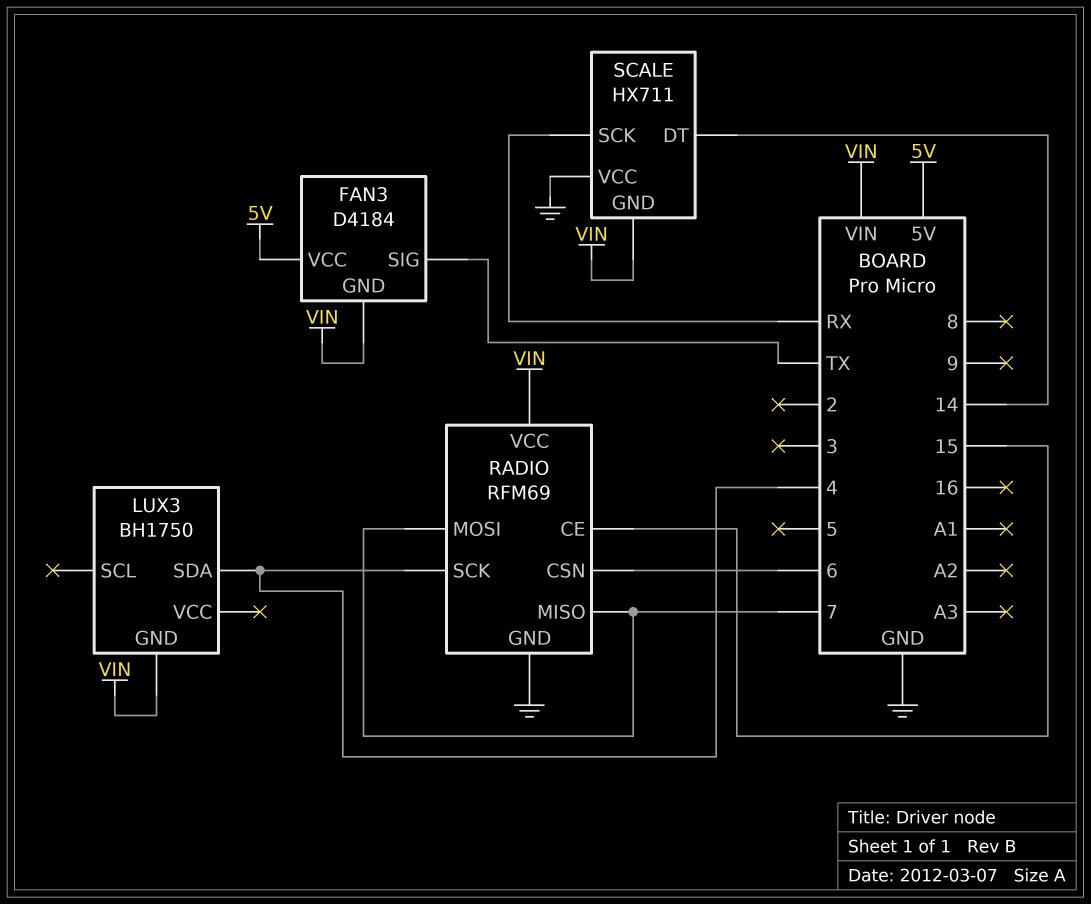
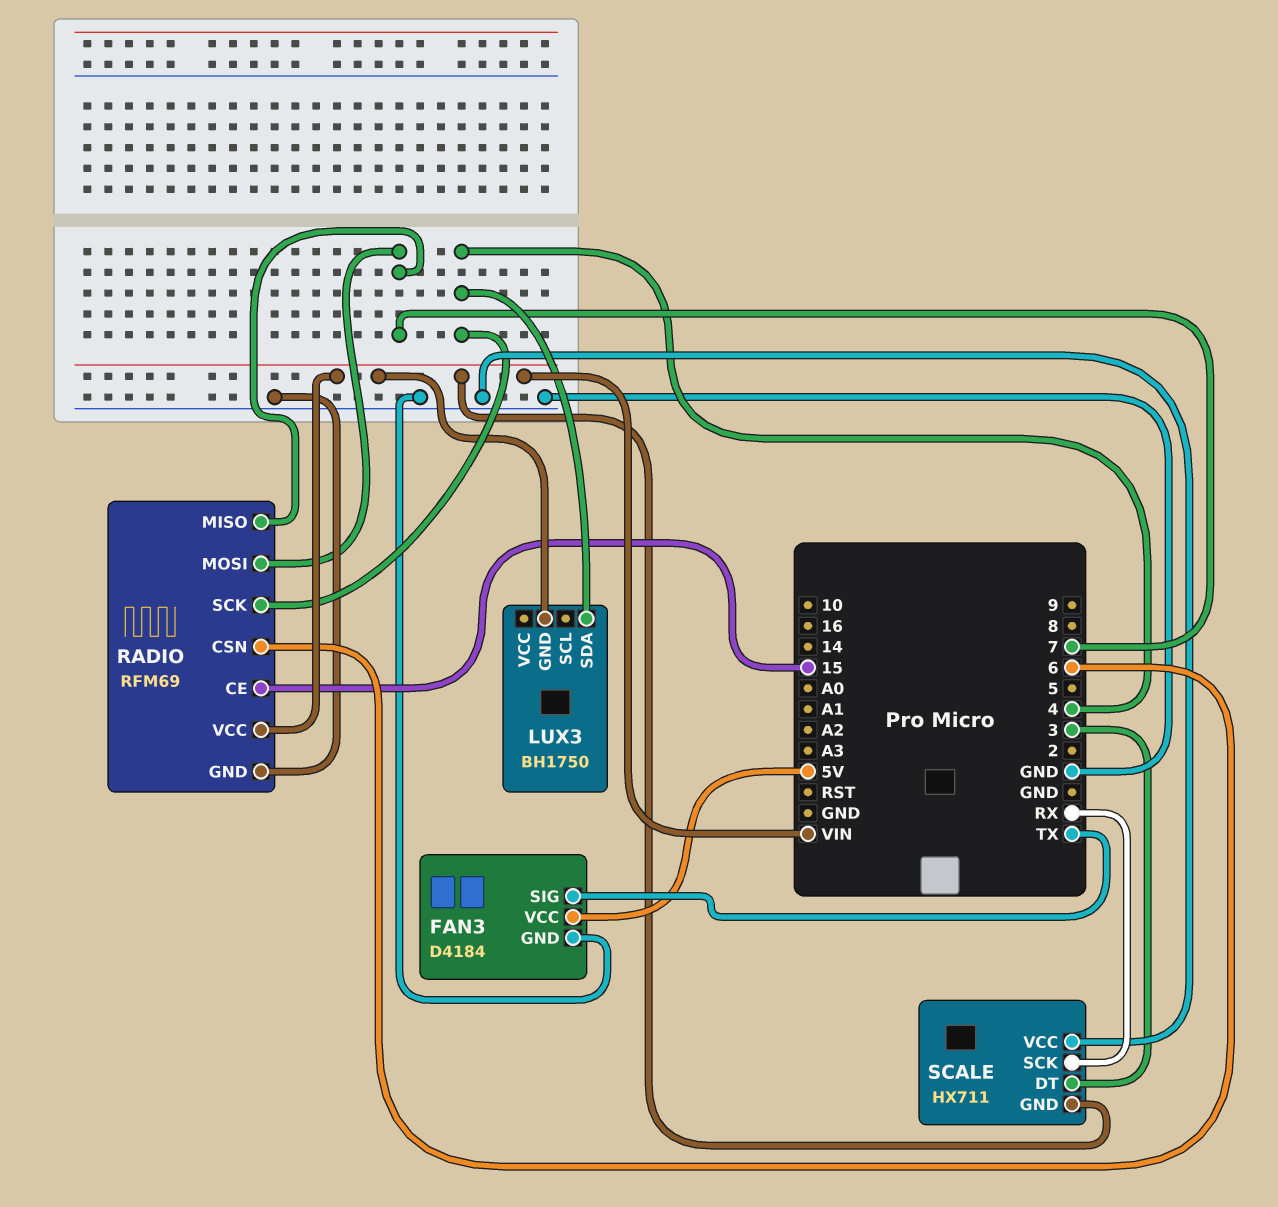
FAN3 pin GND: VIN -> GND
SCALE pin DT: 14 -> 3

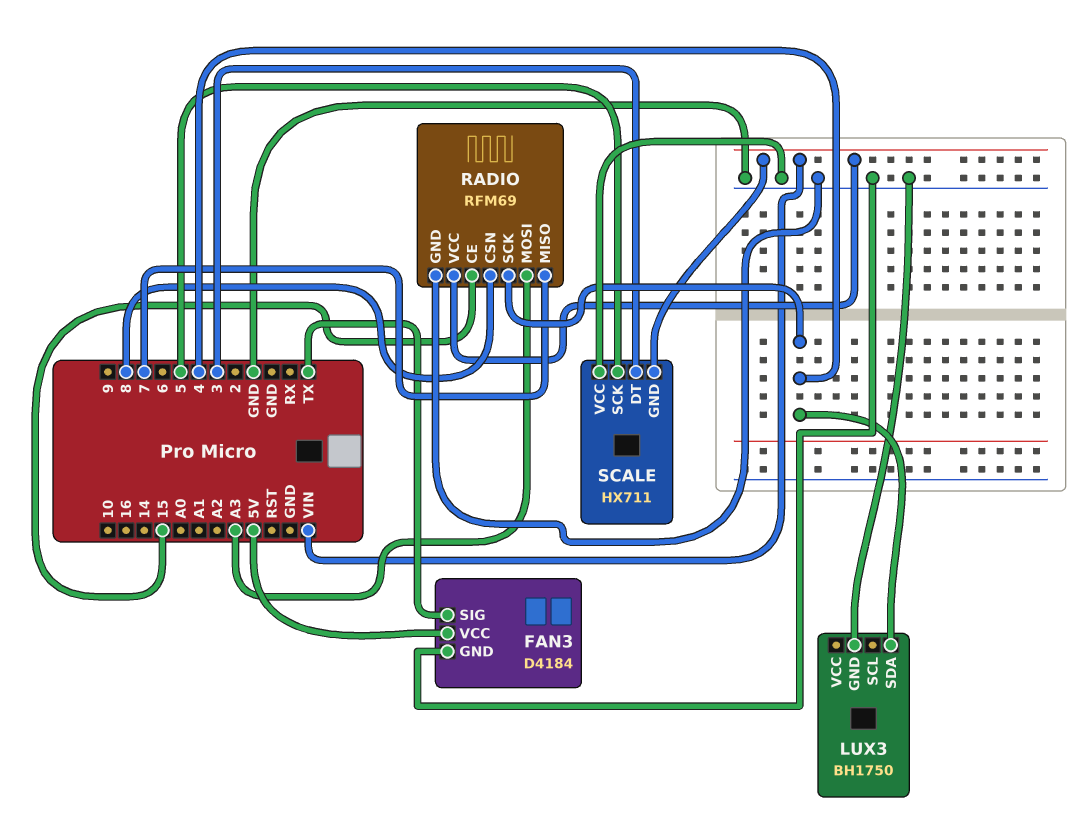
LUX3 pin GND: VIN -> GND
RADIO pin CSN: 6 -> 8
RADIO pin MOSI: 7 -> A3
SCALE pin SCK: RX -> 5

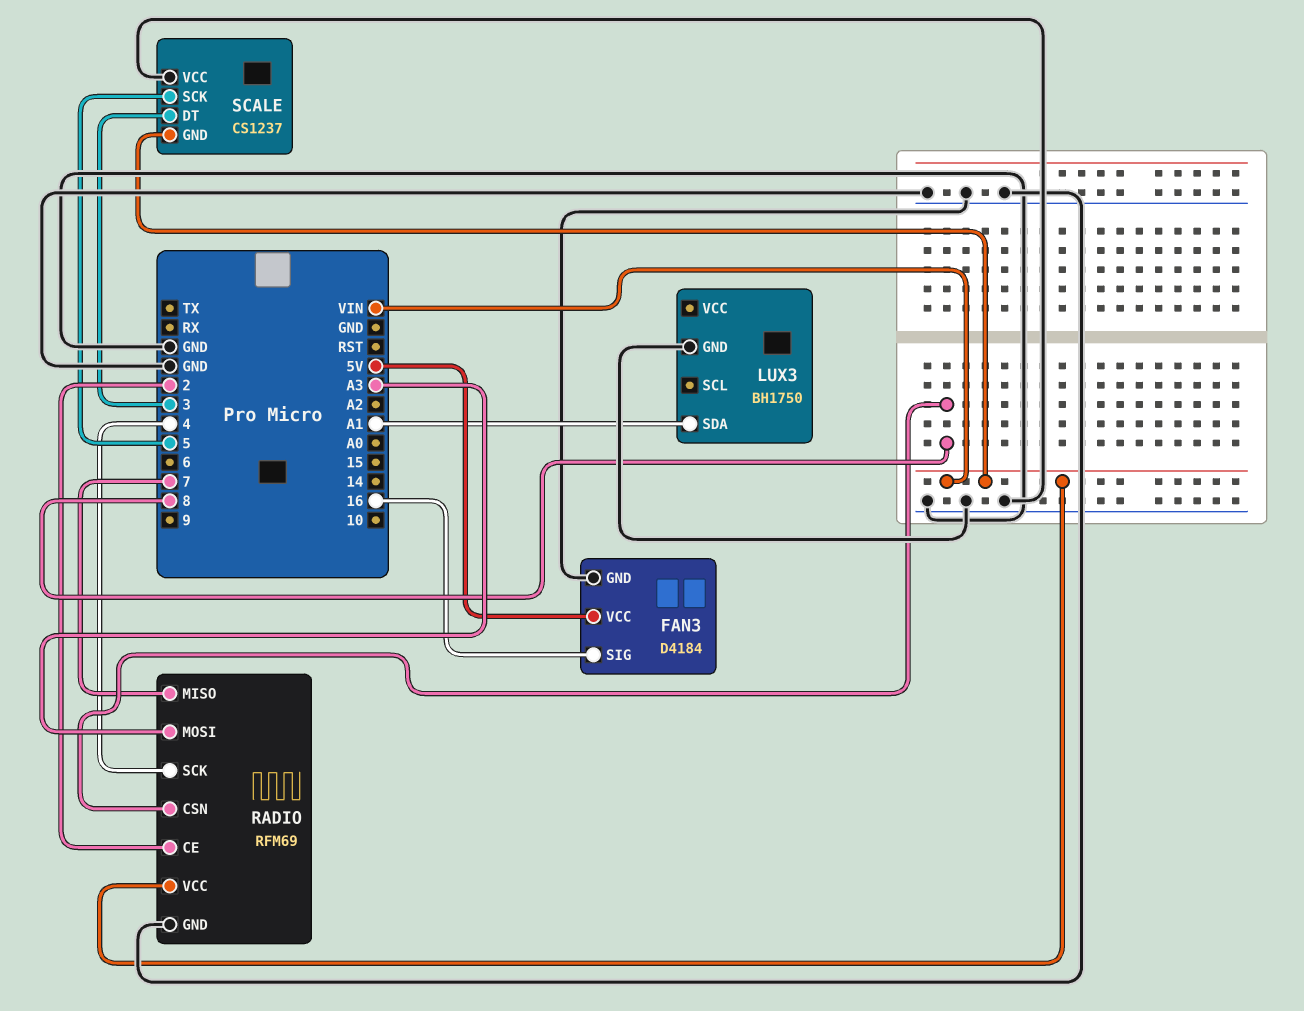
FAN3 pin SIG: TX -> 16
LUX3 pin SDA: 4 -> A1
RADIO pin CE: 15 -> 2
SCALE: HX711 -> CS1237

